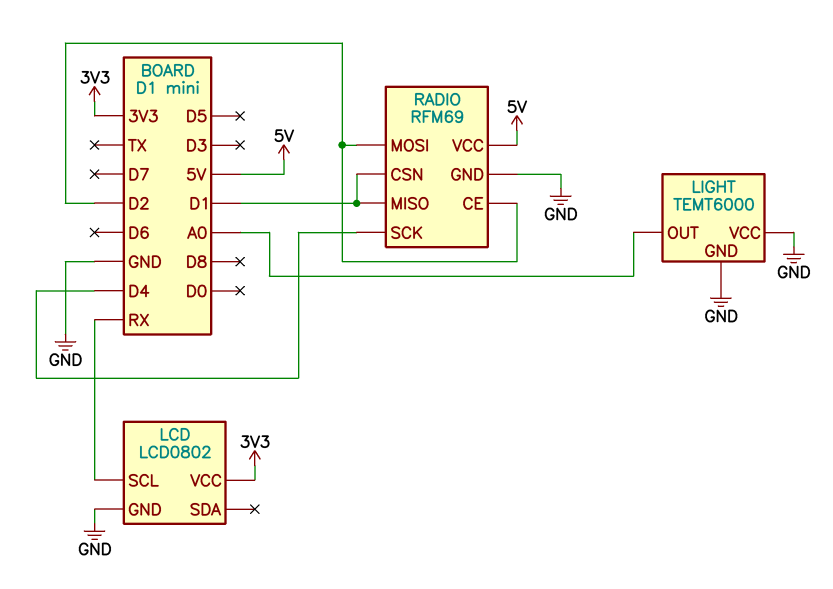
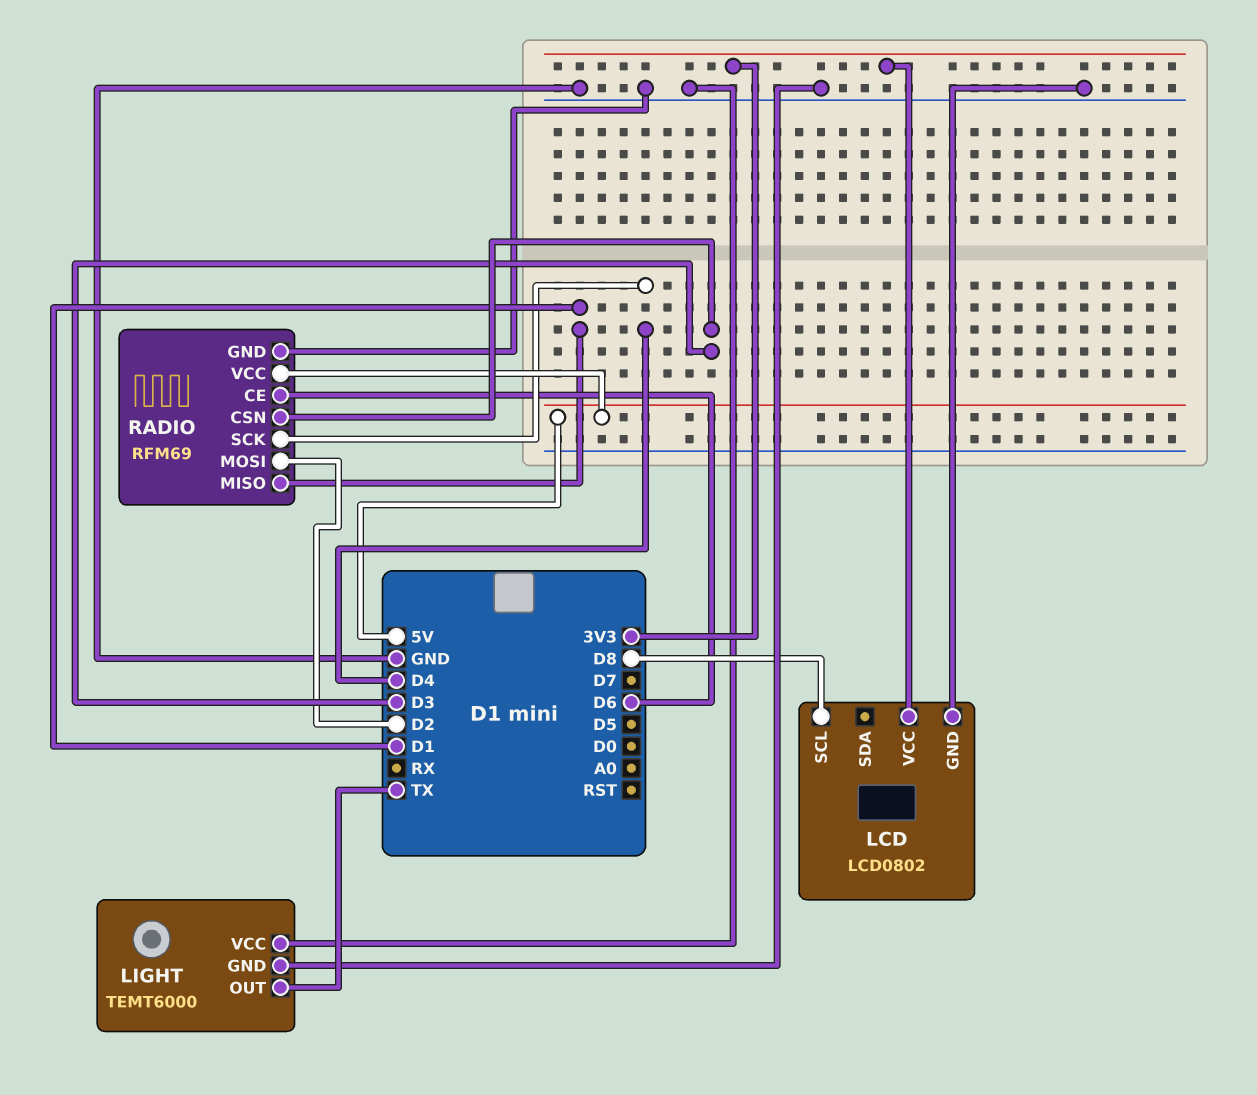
LCD pin SCL: RX -> D8
LIGHT pin OUT: A0 -> TX
RADIO pin CE: D2 -> D6
RADIO pin CSN: D1 -> D3

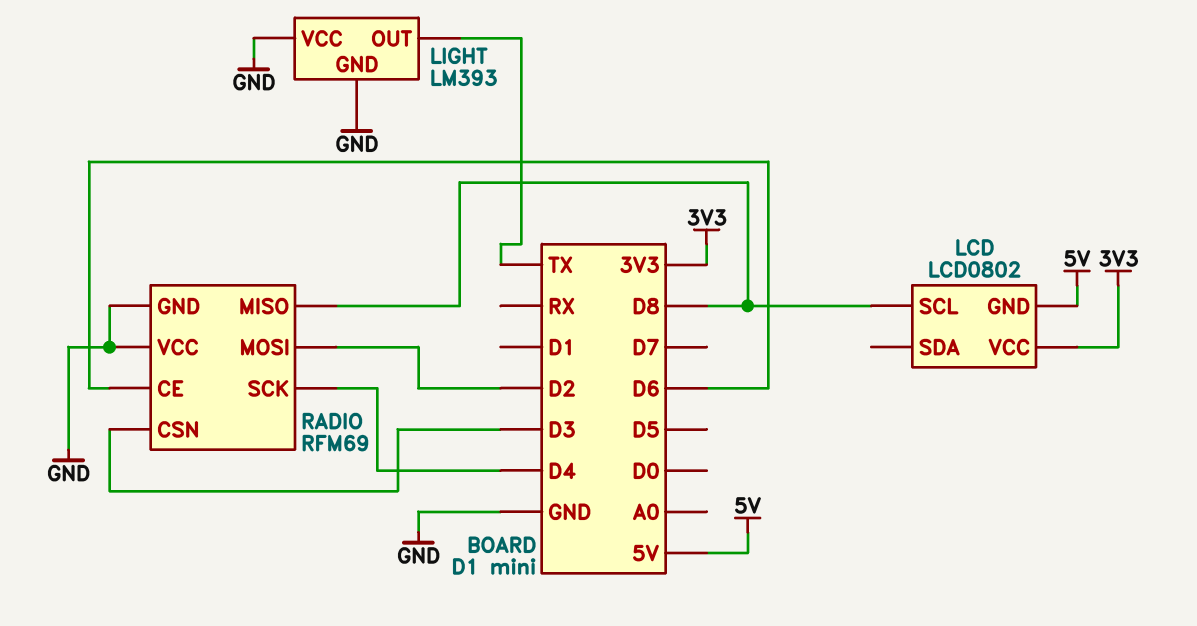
LCD pin GND: GND -> 5V
LIGHT: TEMT6000 -> LM393
RADIO pin MISO: D1 -> D8
RADIO pin VCC: 5V -> GND

